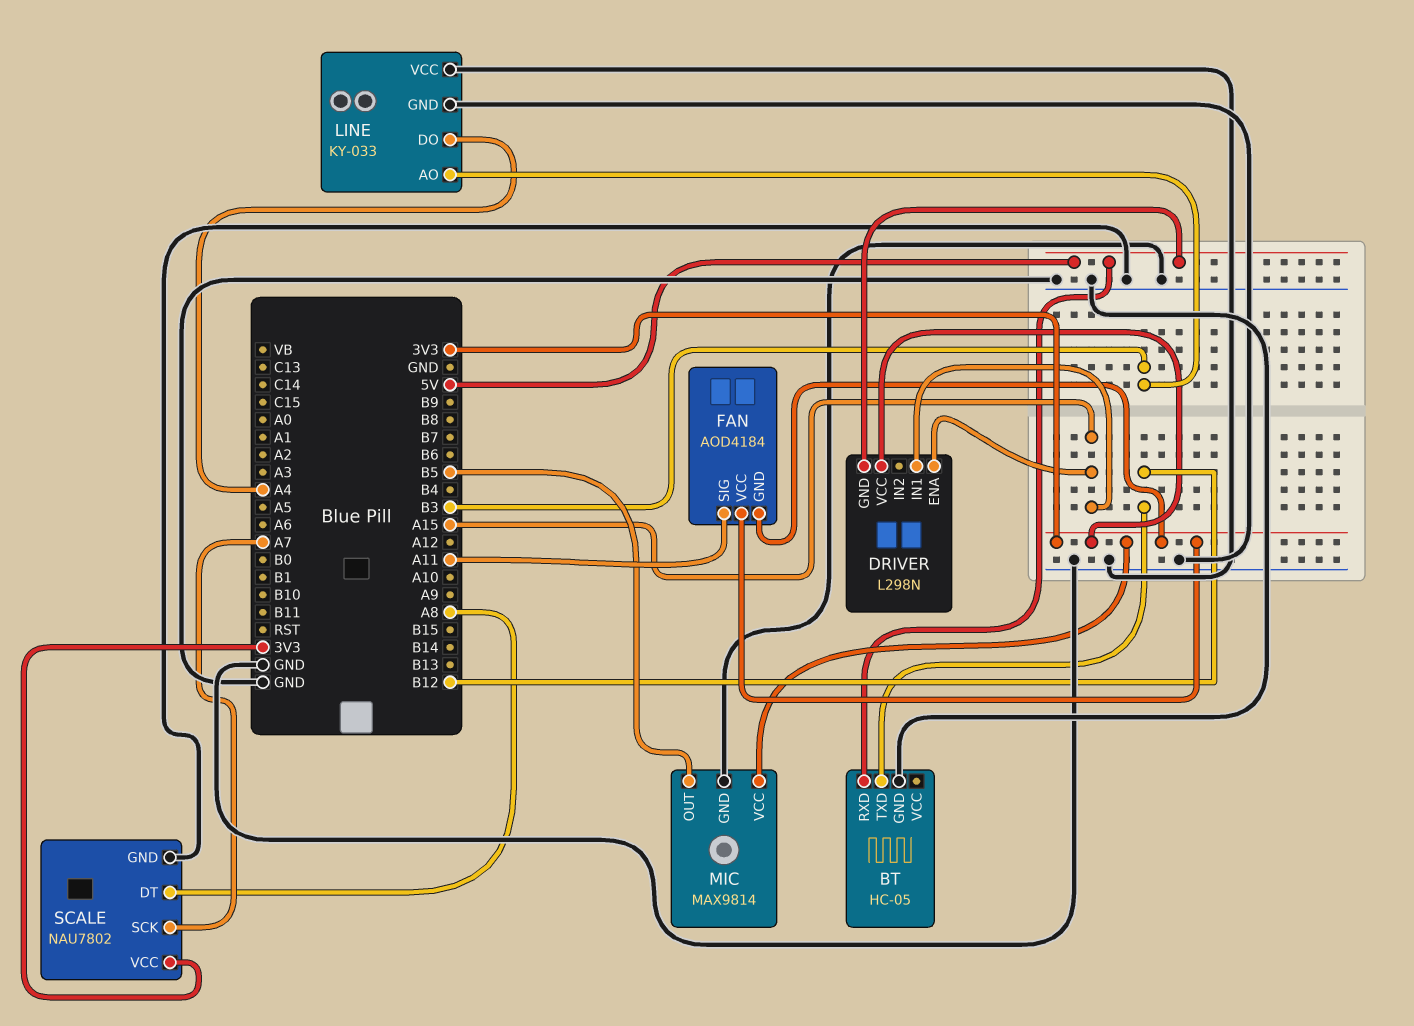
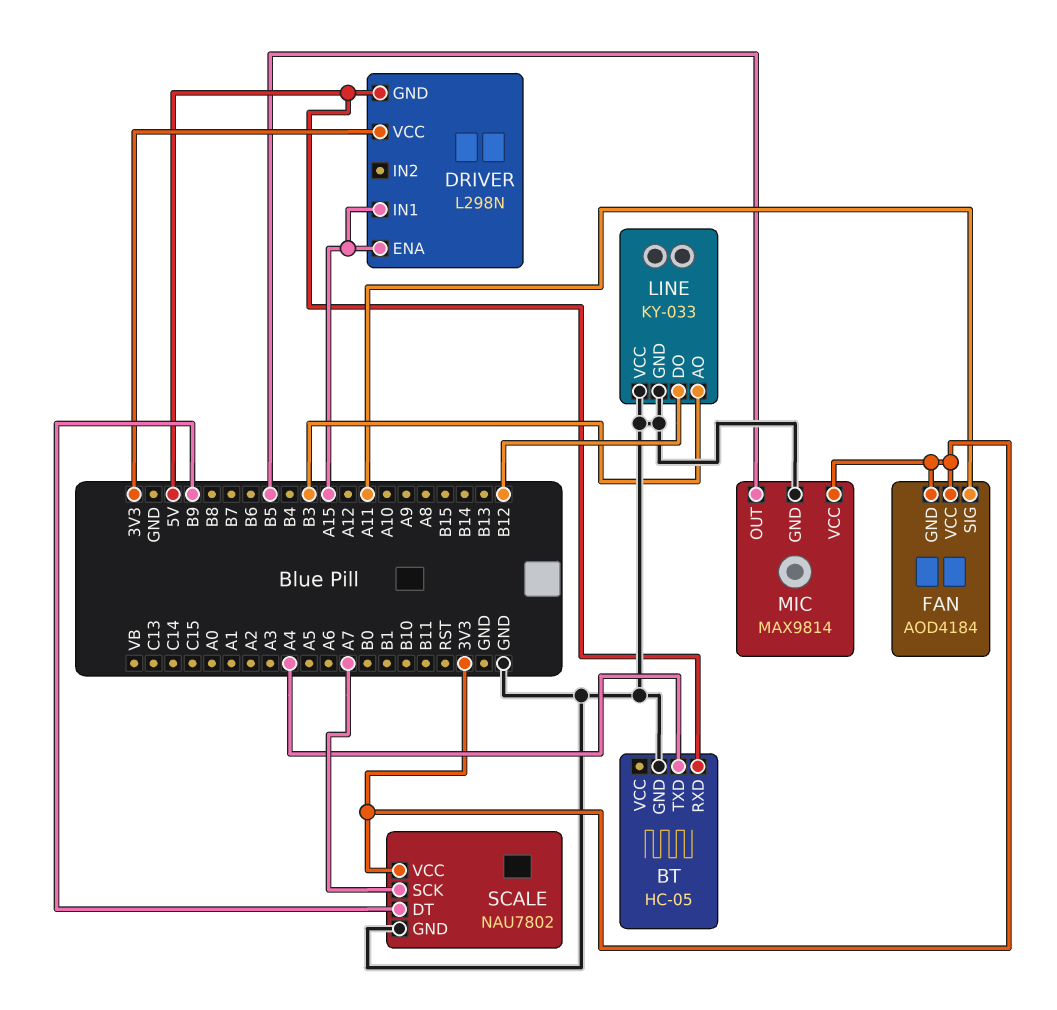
BT pin TXD: B12 -> A4
LINE pin DO: A4 -> B12
SCALE pin DT: A8 -> B9

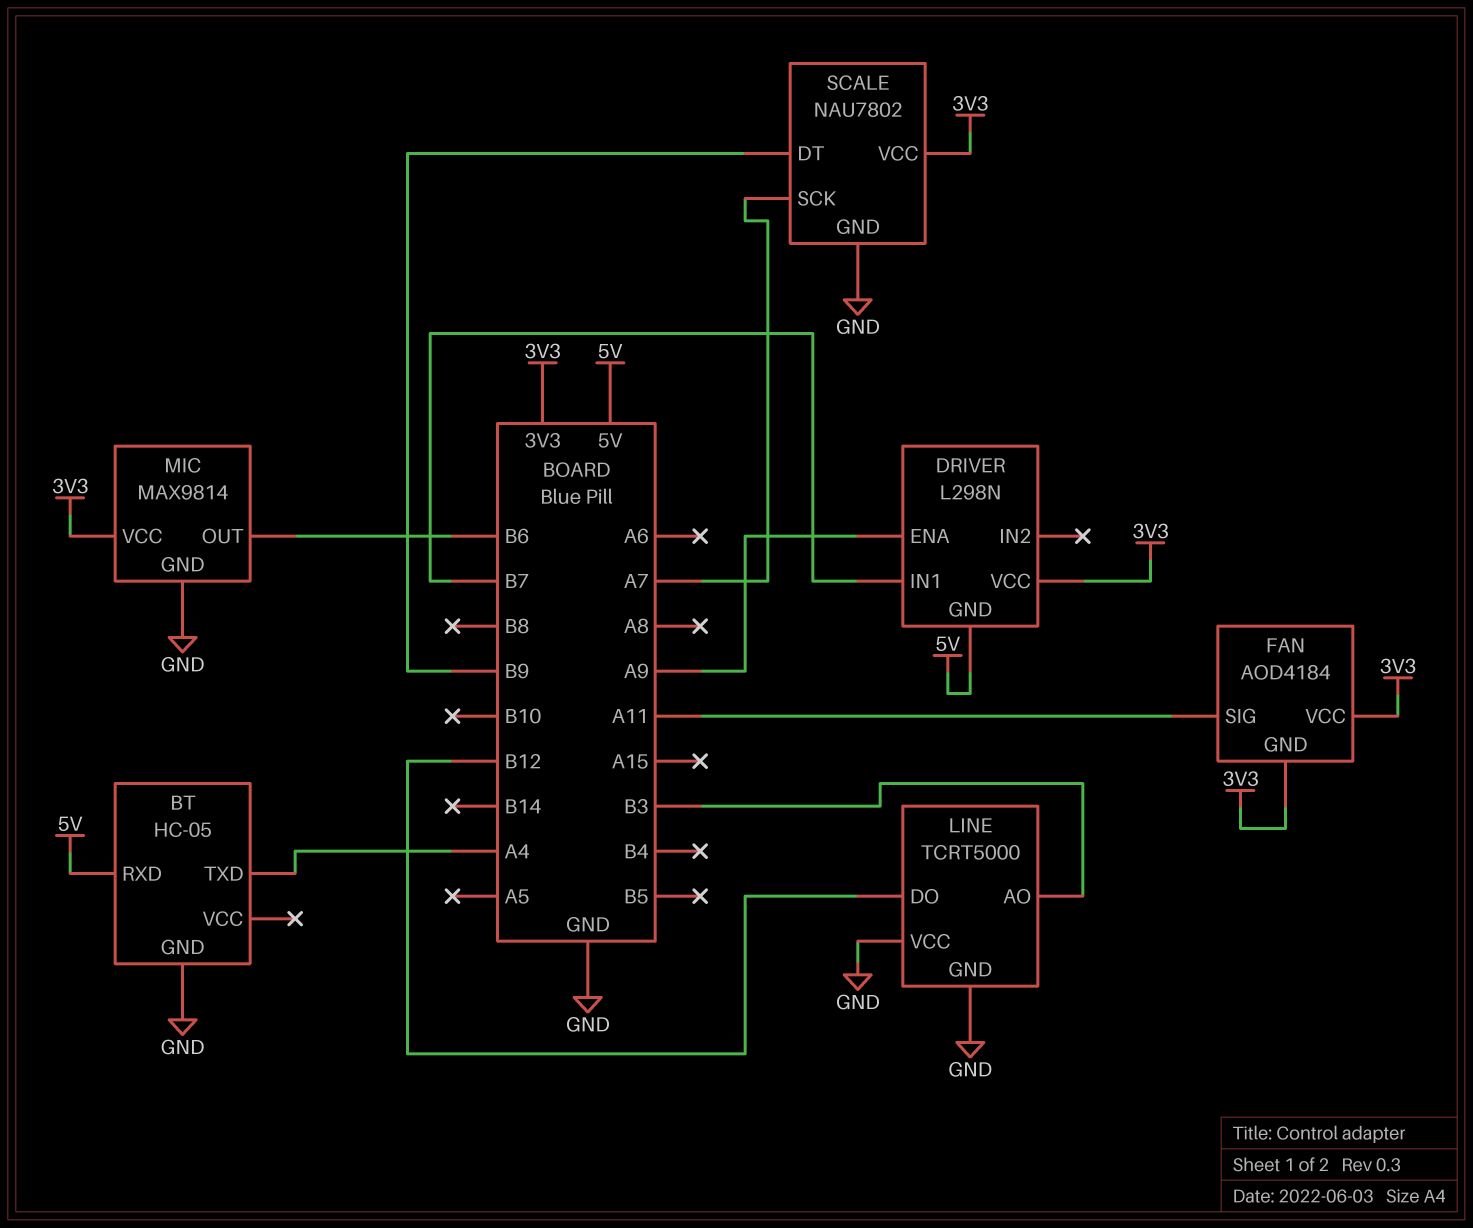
DRIVER pin ENA: A15 -> A9
DRIVER pin IN1: A15 -> B7
LINE: KY-033 -> TCRT5000
MIC pin OUT: B5 -> B6

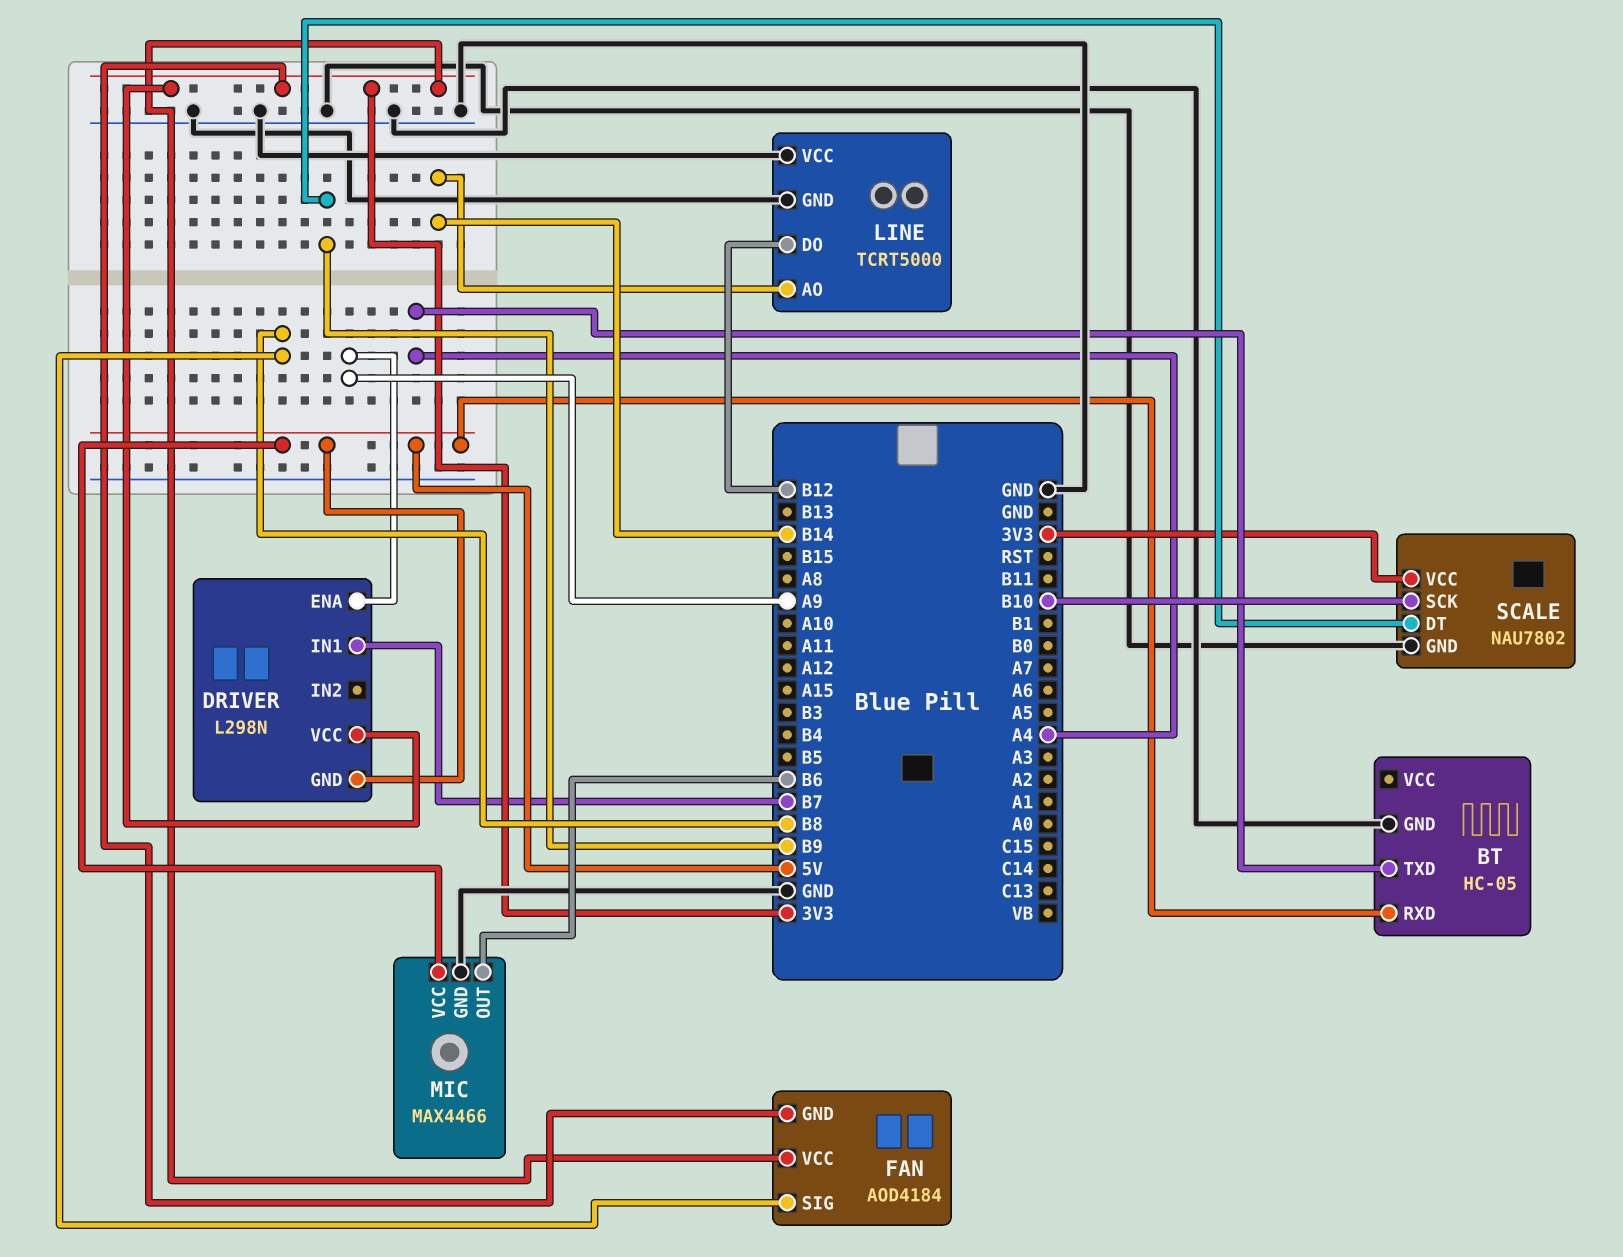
FAN pin SIG: A11 -> B8
LINE pin AO: B3 -> B14
MIC: MAX9814 -> MAX4466
MIC pin VCC: 3V3 -> 5V
SCALE pin SCK: A7 -> B10

